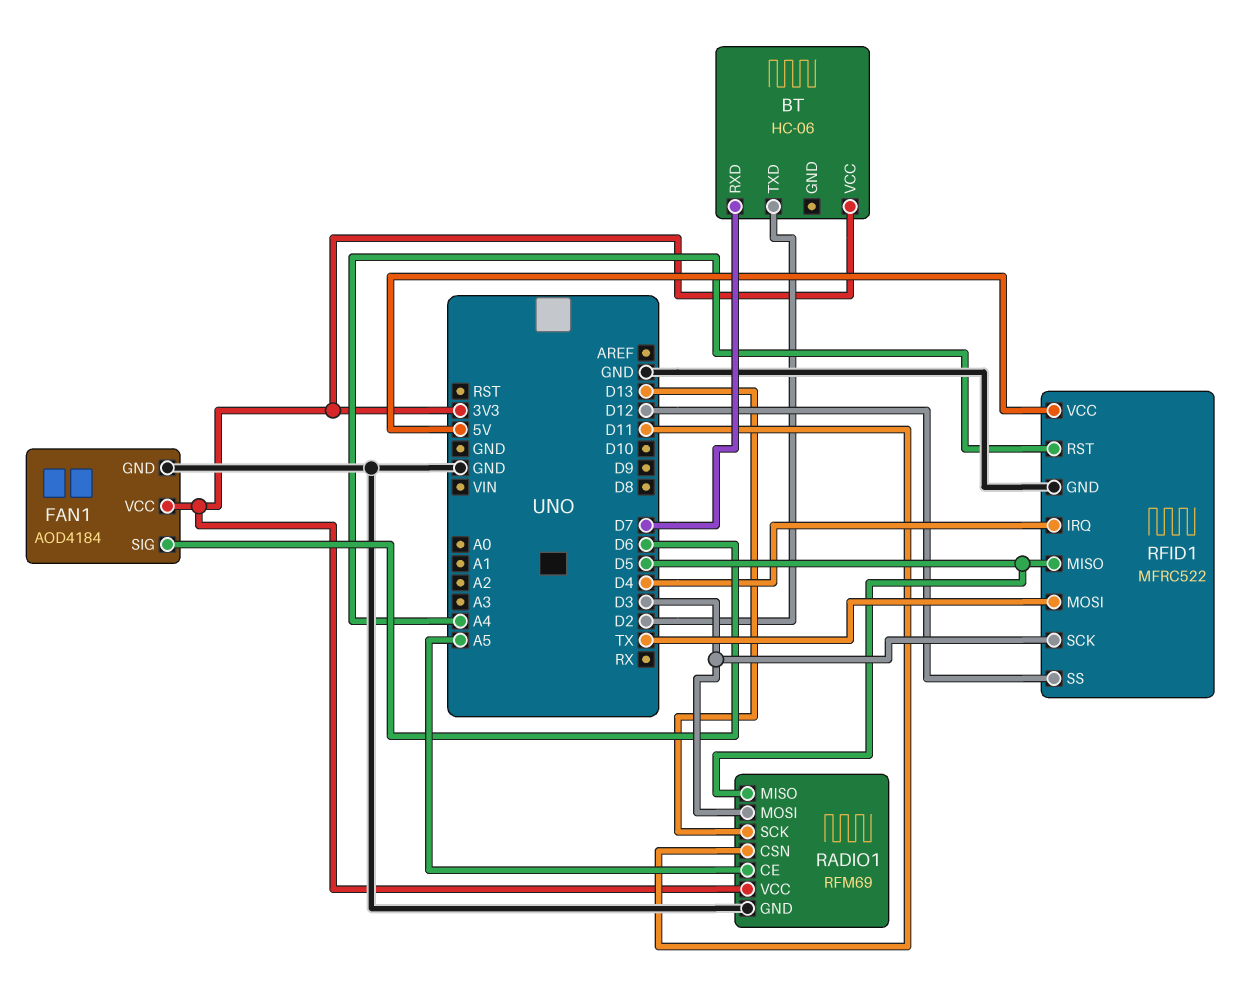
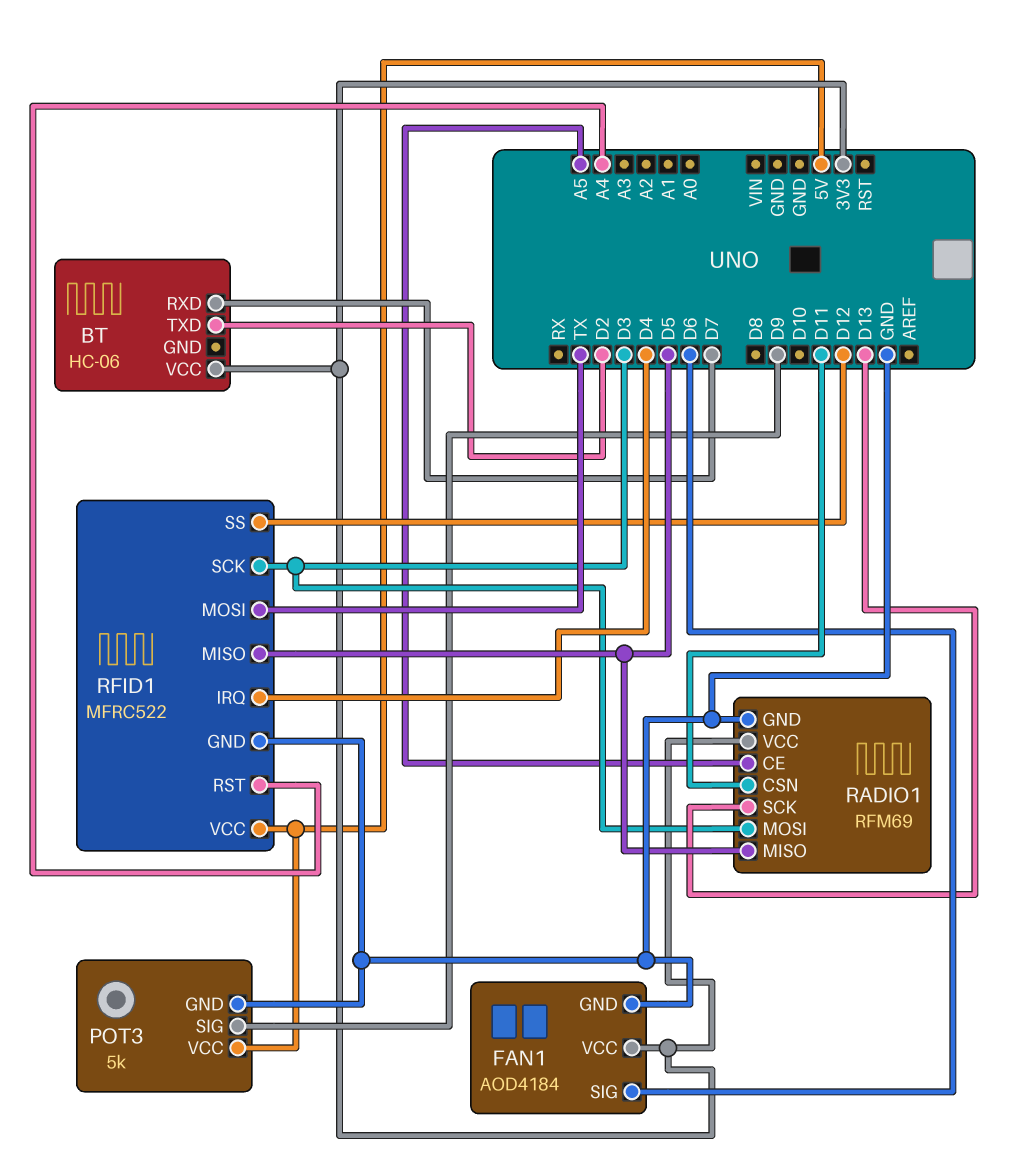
POT3: none -> 5k
POT3 pin GND: none -> GND
POT3 pin SIG: none -> D9
POT3 pin VCC: none -> 5V

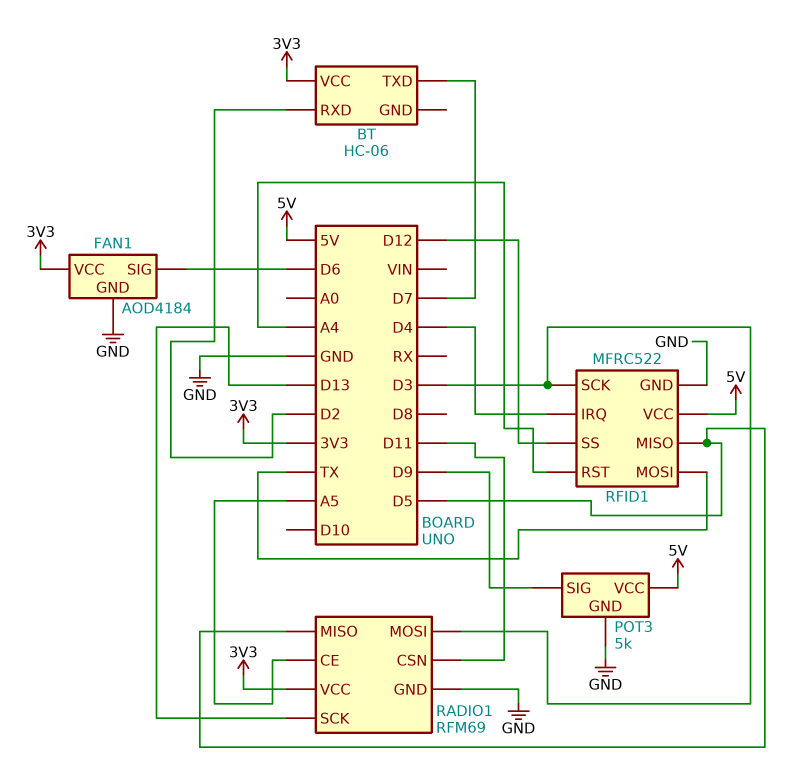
BT pin RXD: D7 -> D2
BT pin TXD: D2 -> D7

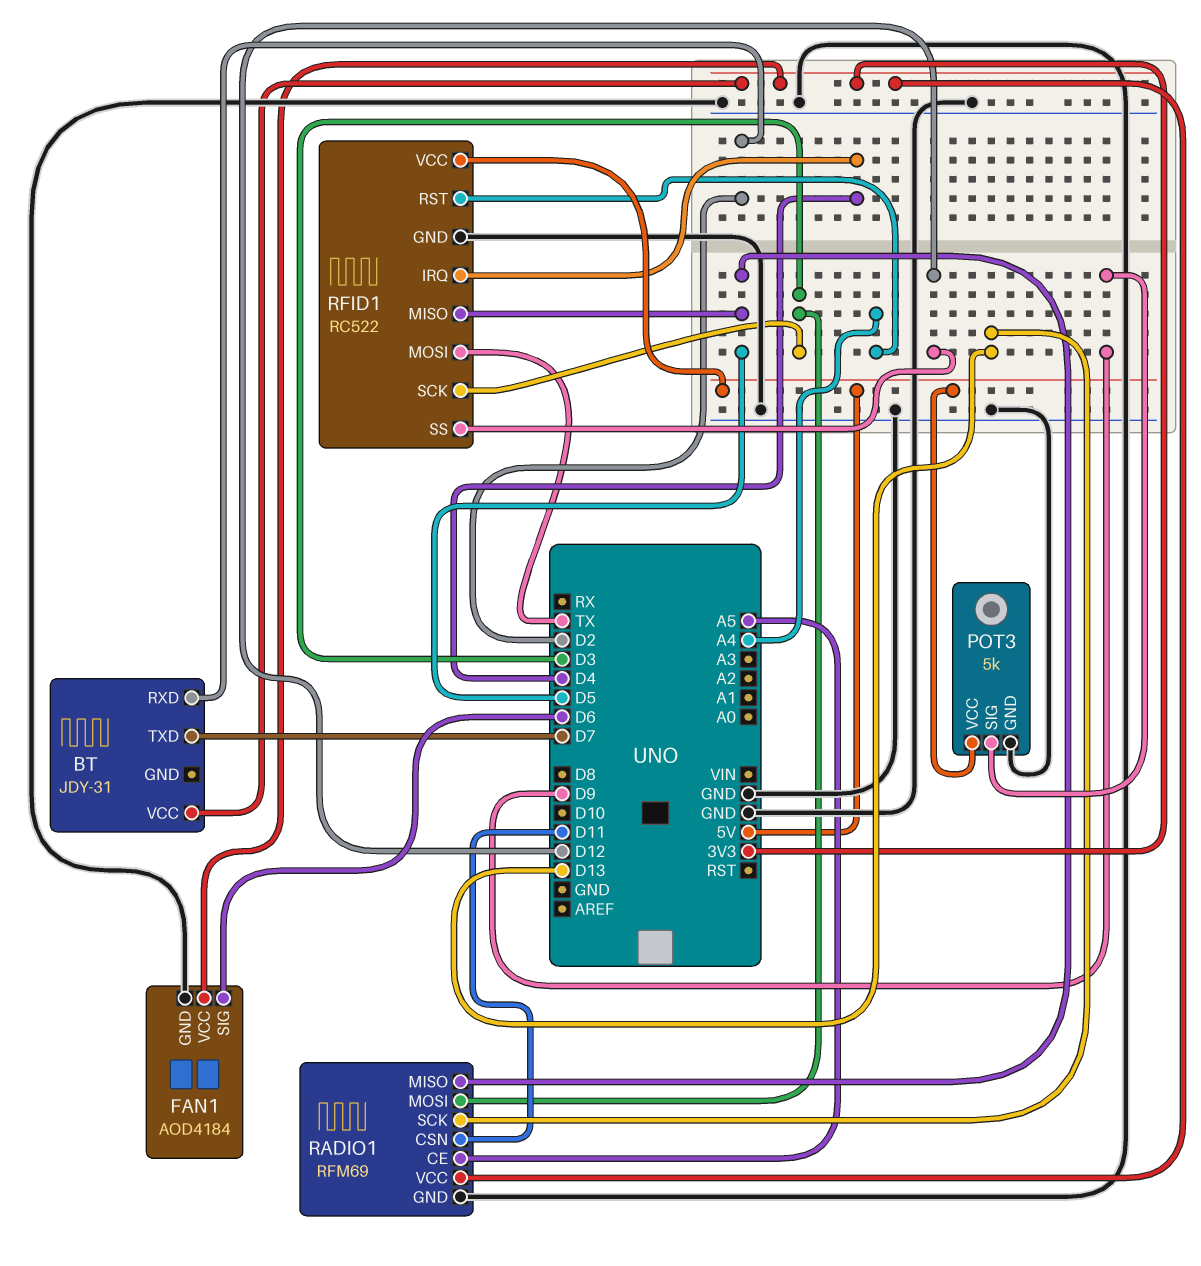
BT: HC-06 -> JDY-31
RFID1: MFRC522 -> RC522

